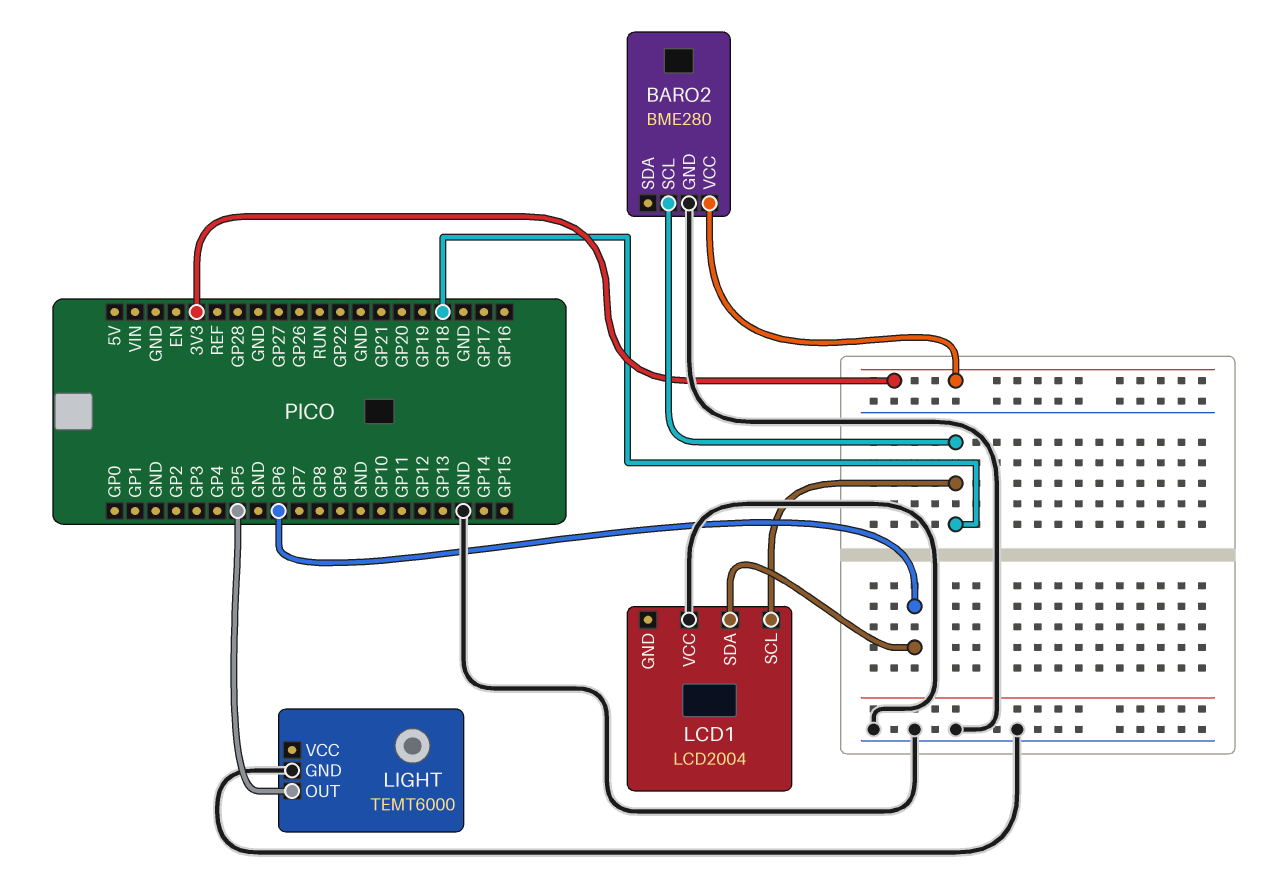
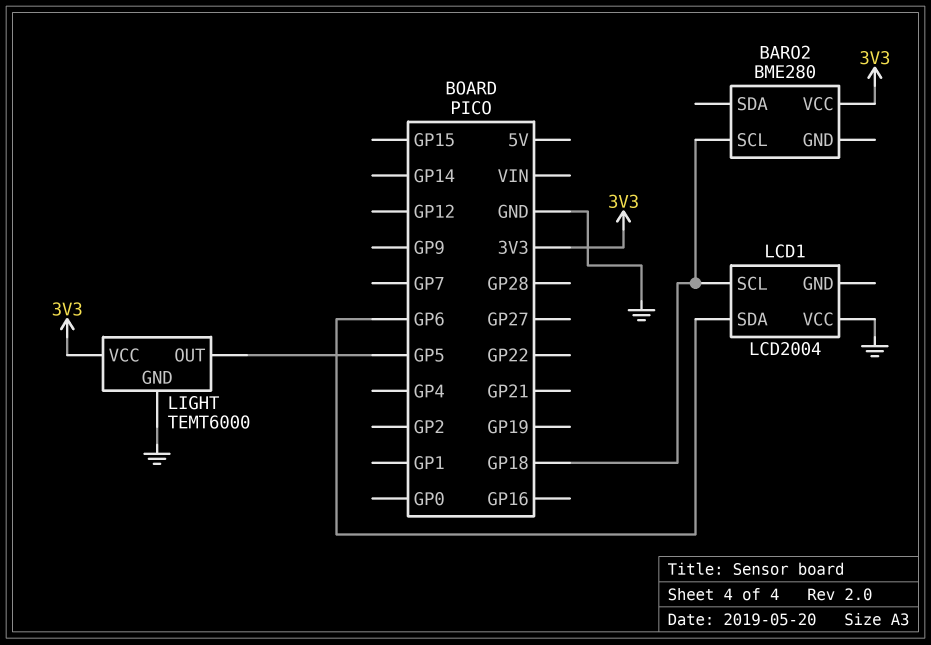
BARO2 pin GND: GND -> none
LIGHT pin VCC: none -> 3V3

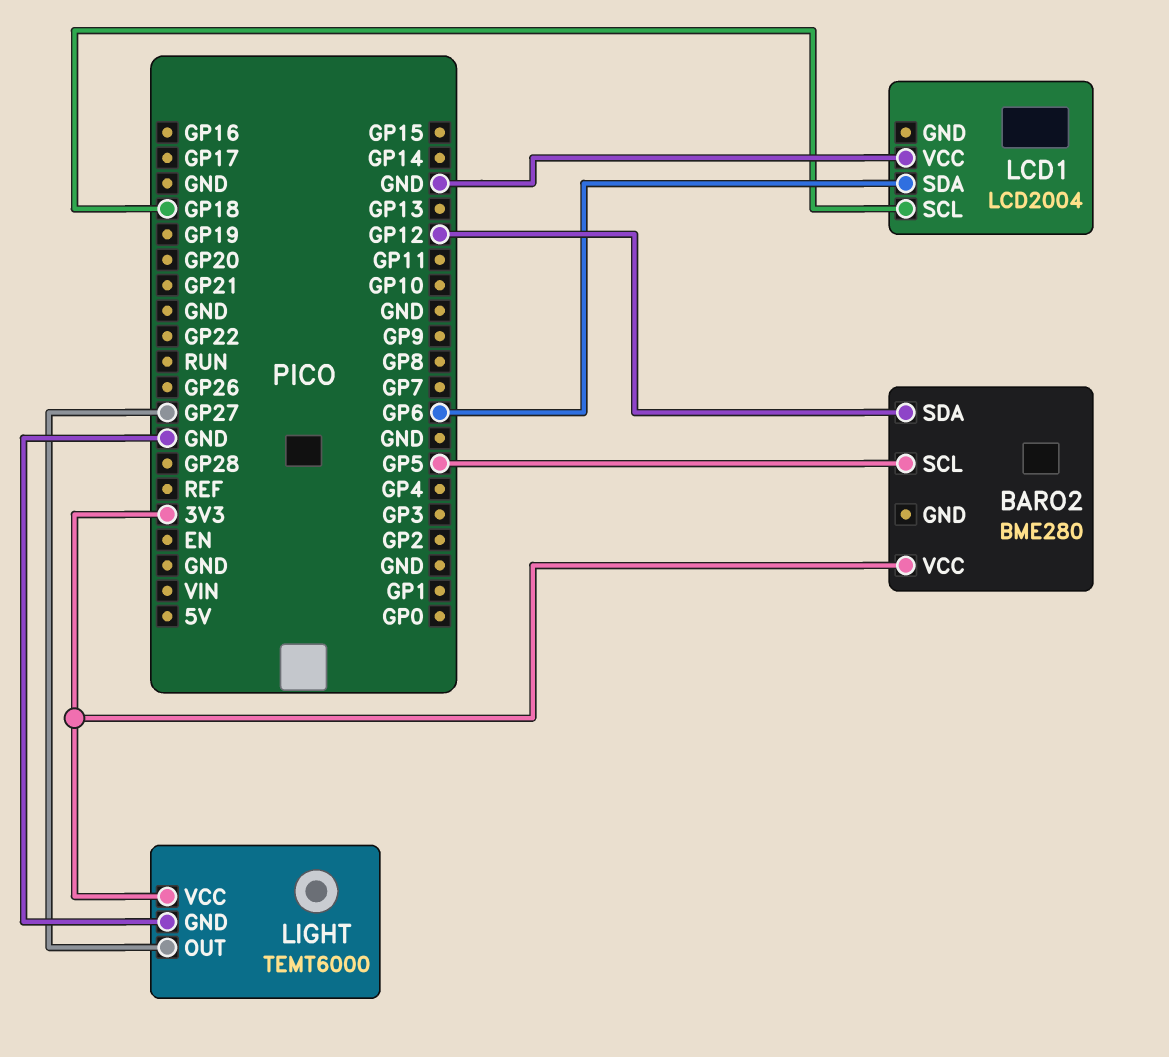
BARO2 pin SCL: GP18 -> GP5
BARO2 pin SDA: none -> GP12
LIGHT pin OUT: GP5 -> GP27

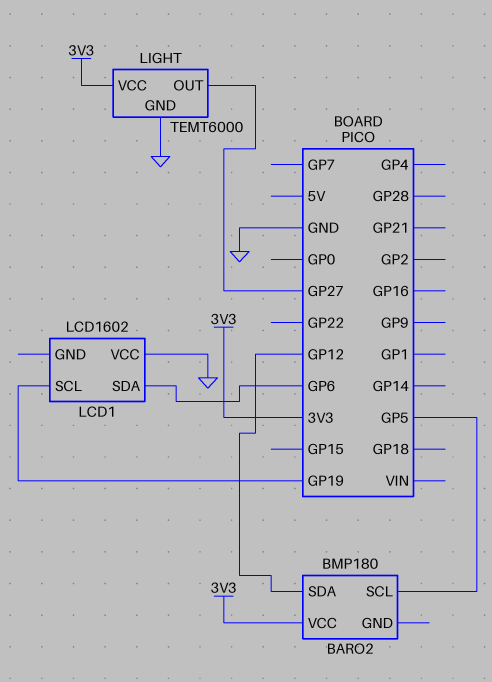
BARO2: BME280 -> BMP180
LCD1: LCD2004 -> LCD1602
LCD1 pin SCL: GP18 -> GP19

